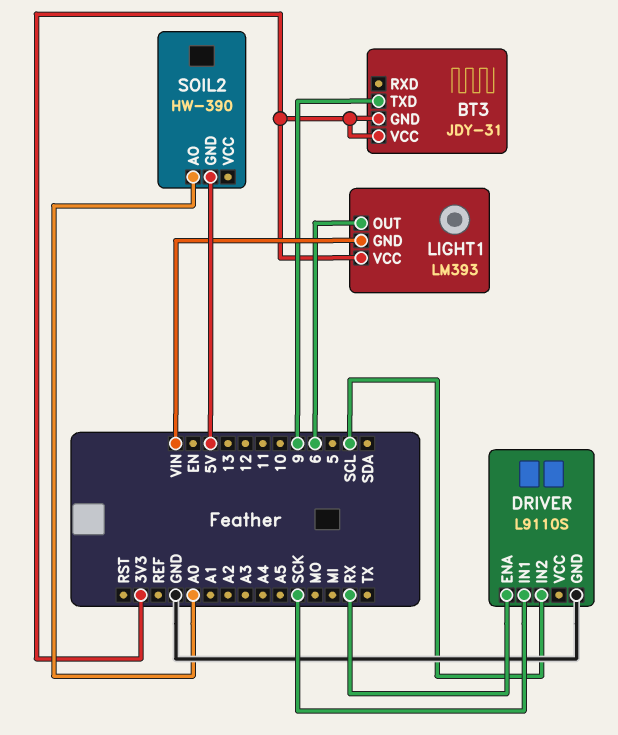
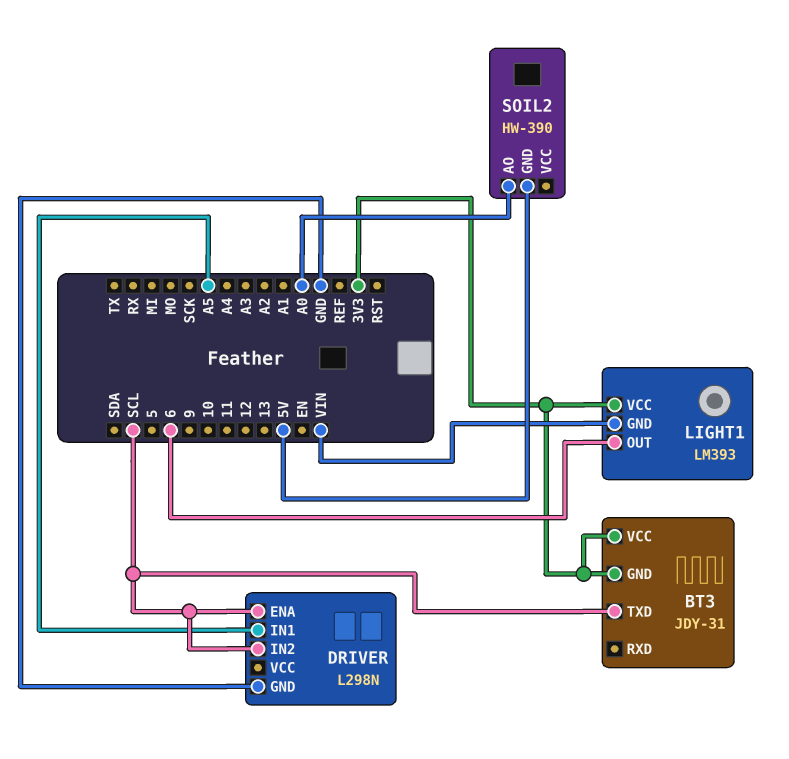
BT3 pin TXD: 9 -> SCL
DRIVER: L9110S -> L298N
DRIVER pin ENA: RX -> SCL
DRIVER pin IN1: SCK -> A5

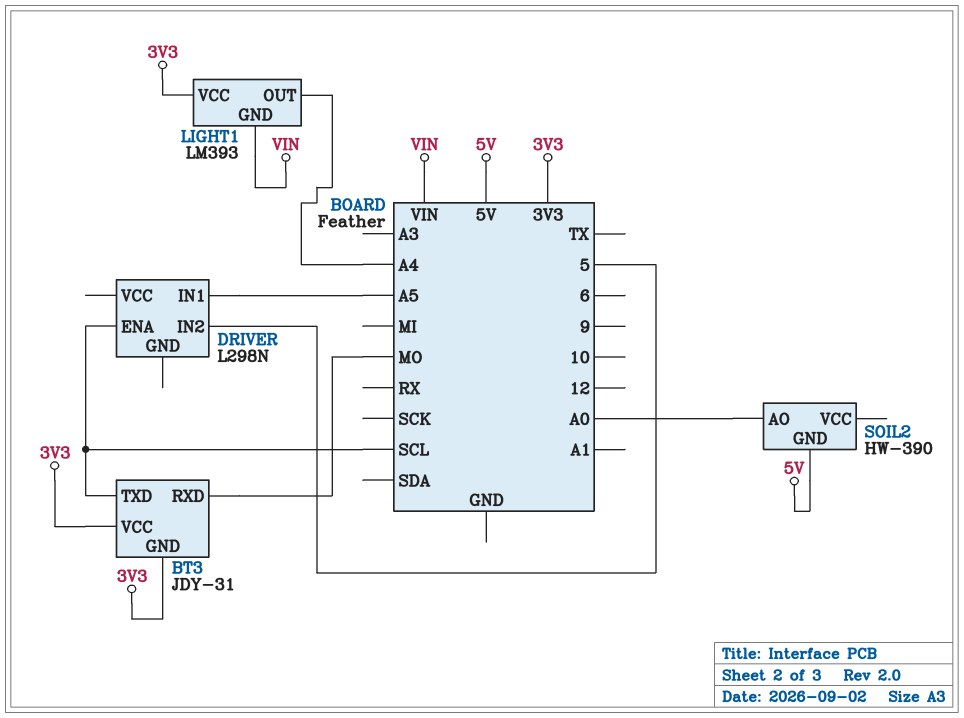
BT3 pin RXD: none -> MO
DRIVER pin GND: GND -> none
DRIVER pin IN2: SCL -> 5
LIGHT1 pin OUT: 6 -> A4

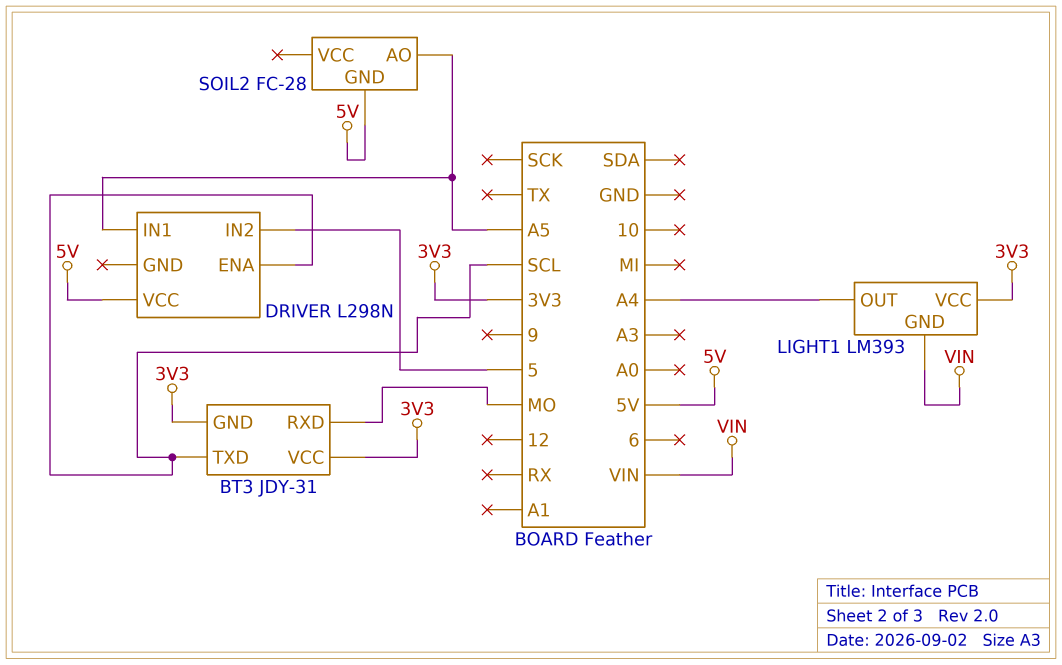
DRIVER pin VCC: none -> 5V
SOIL2: HW-390 -> FC-28
SOIL2 pin AO: A0 -> A5

